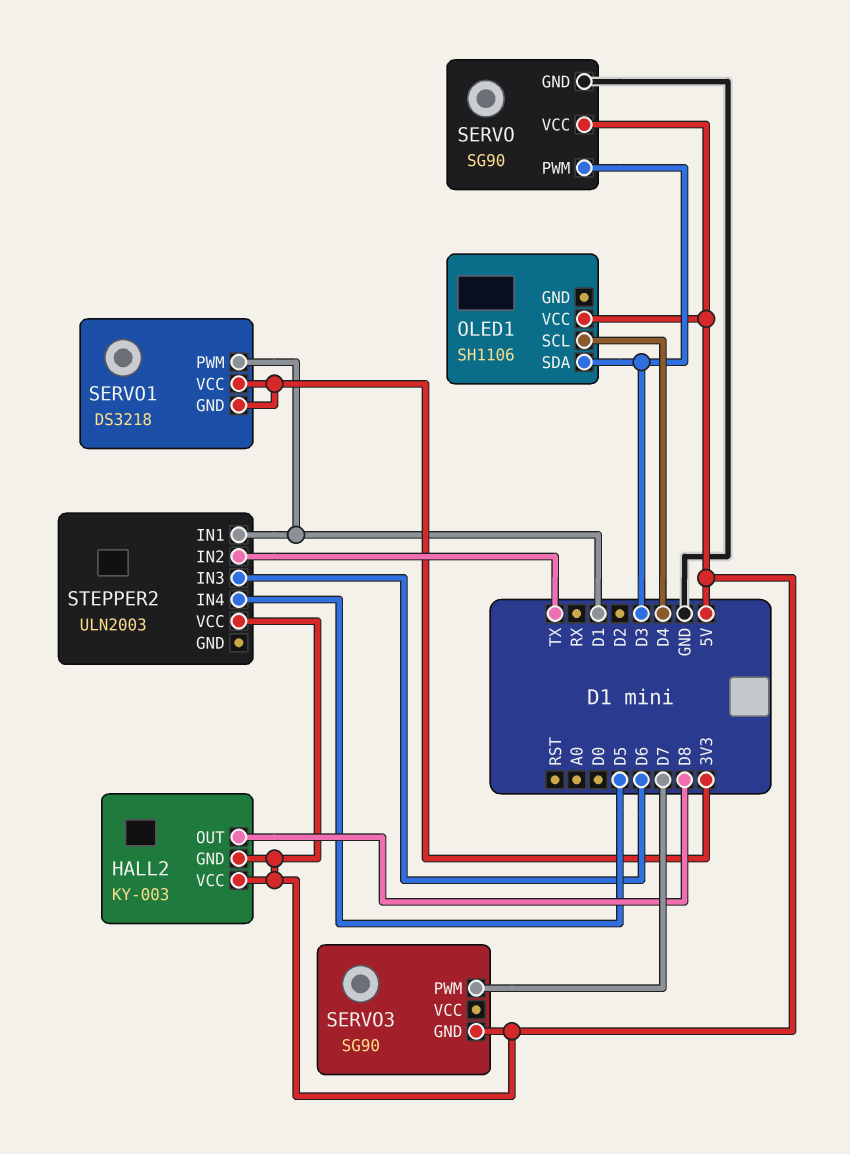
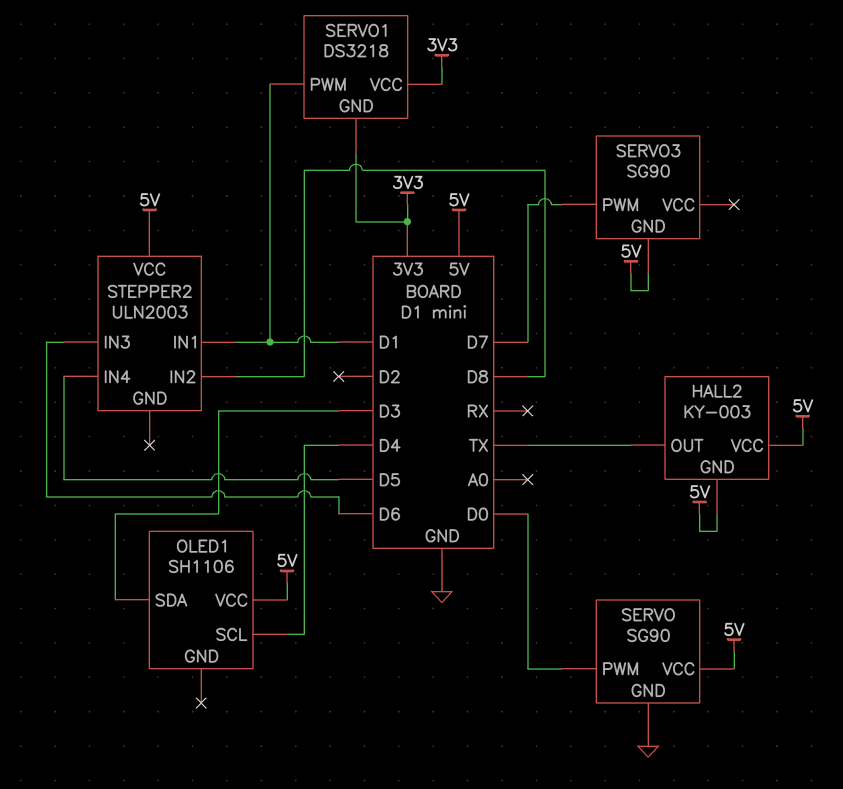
HALL2 pin OUT: D8 -> TX
SERVO pin PWM: D3 -> D0
STEPPER2 pin IN2: TX -> D8

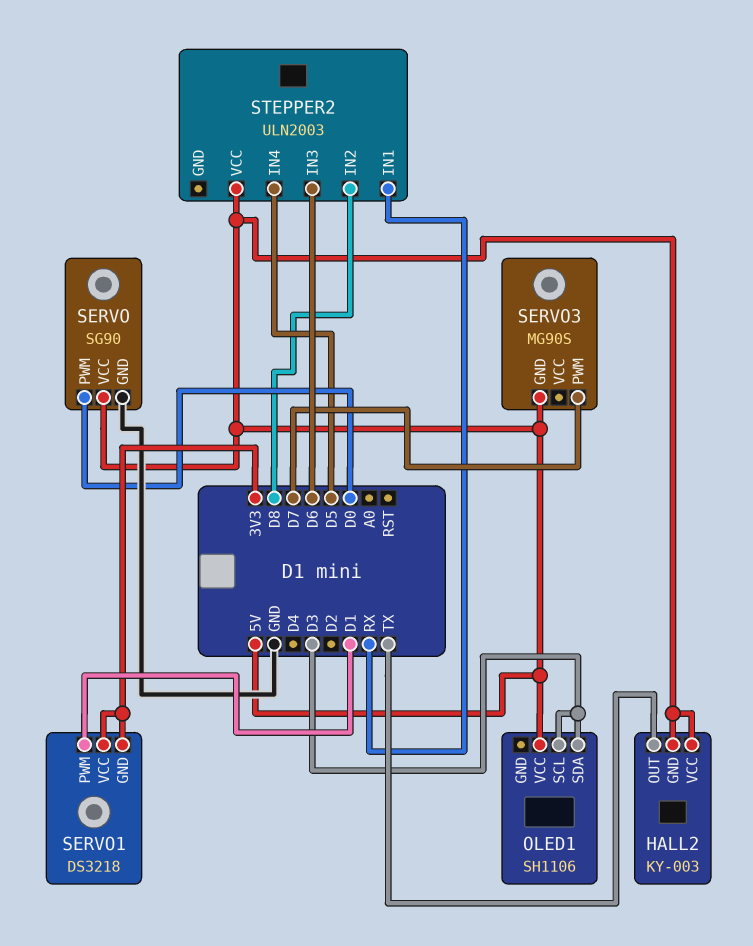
OLED1 pin SCL: D4 -> D3
SERVO3: SG90 -> MG90S
STEPPER2 pin IN1: D1 -> RX

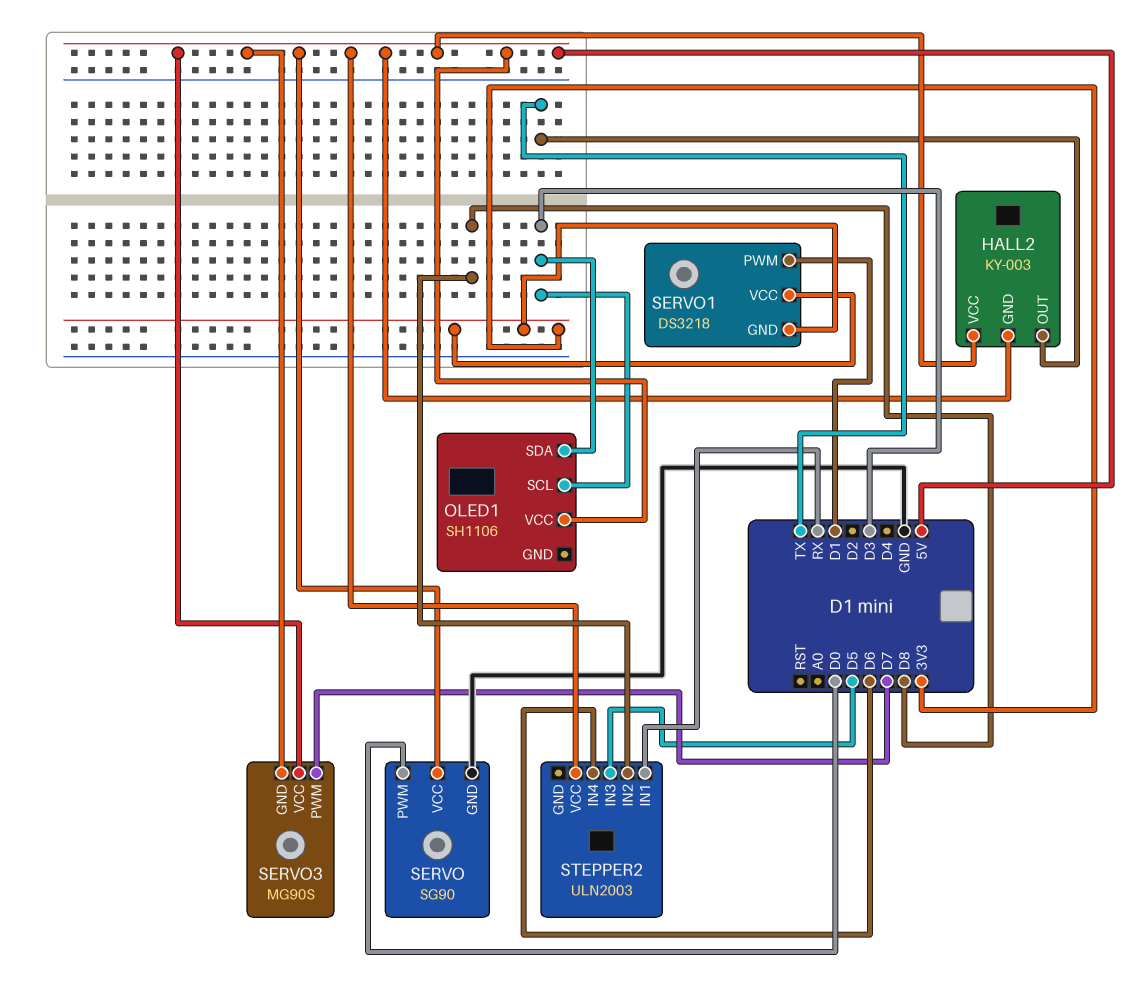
SERVO3 pin VCC: none -> 5V
STEPPER2 pin IN3: D6 -> D5
STEPPER2 pin IN4: D5 -> D6

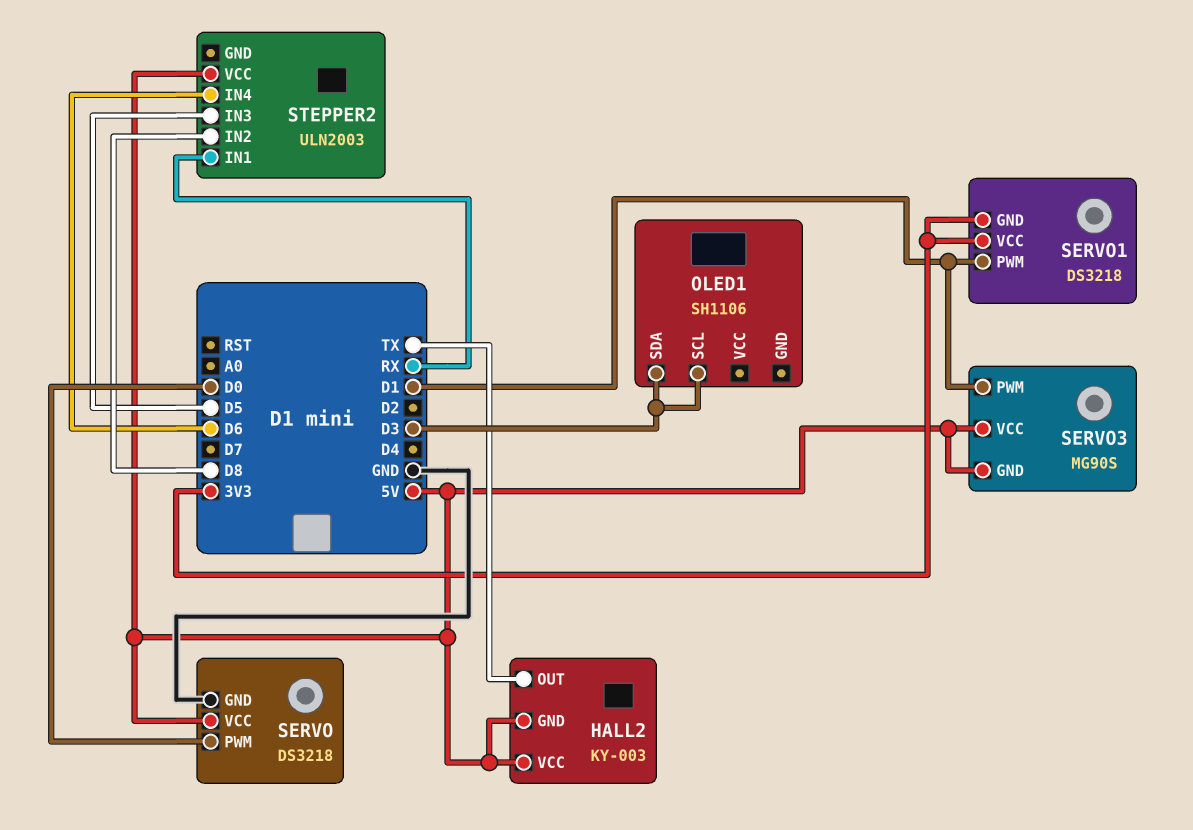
OLED1 pin VCC: 5V -> none
SERVO: SG90 -> DS3218
SERVO3 pin PWM: D7 -> D1

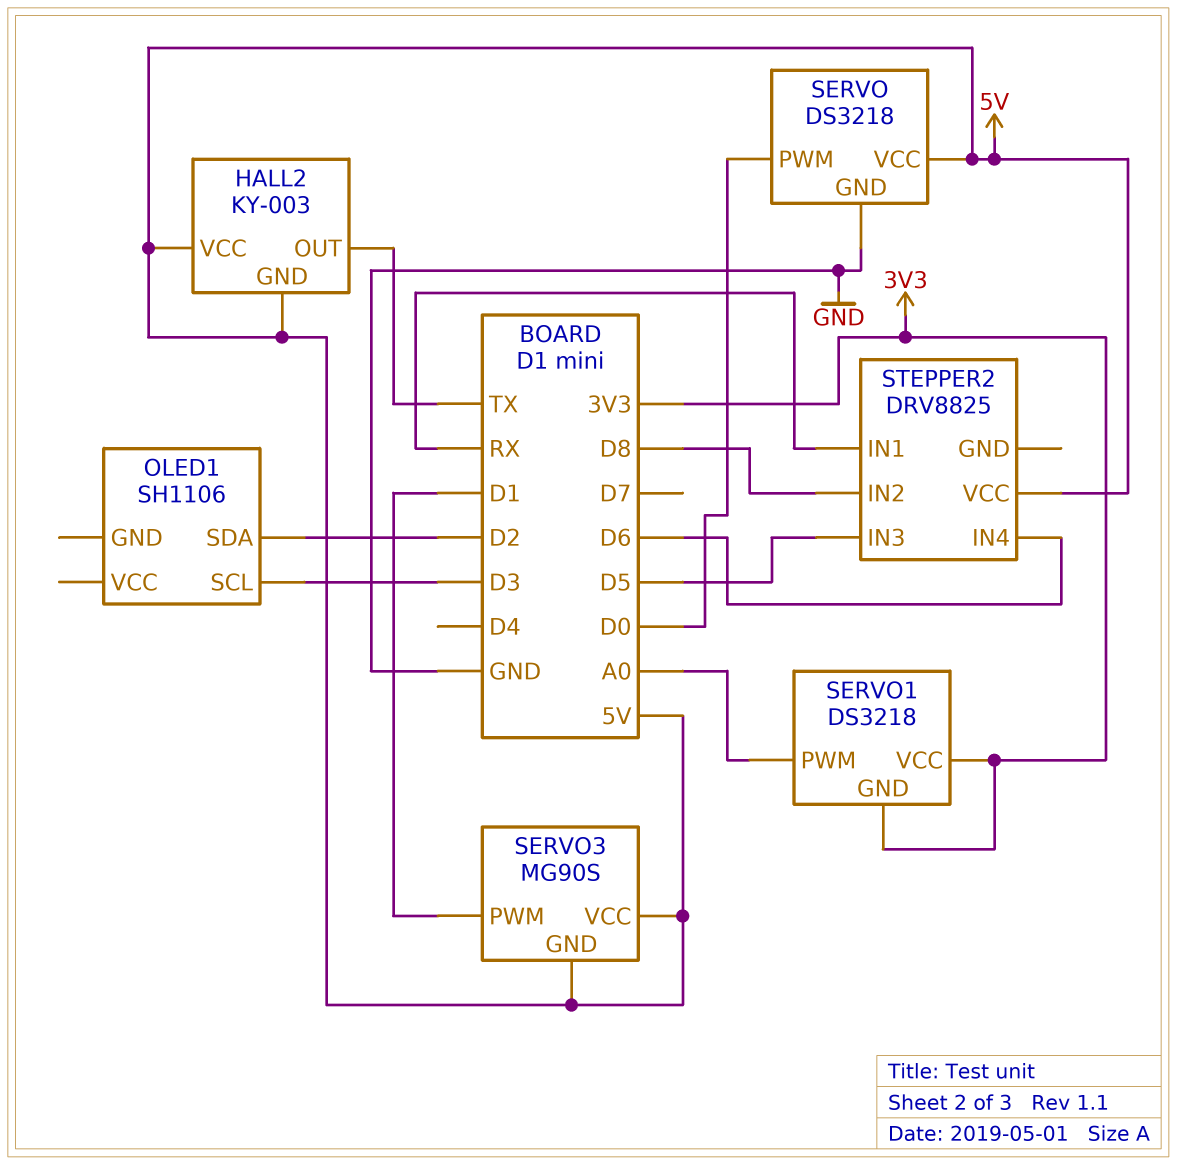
OLED1 pin SDA: D3 -> D2
SERVO1 pin PWM: D1 -> A0
STEPPER2: ULN2003 -> DRV8825

